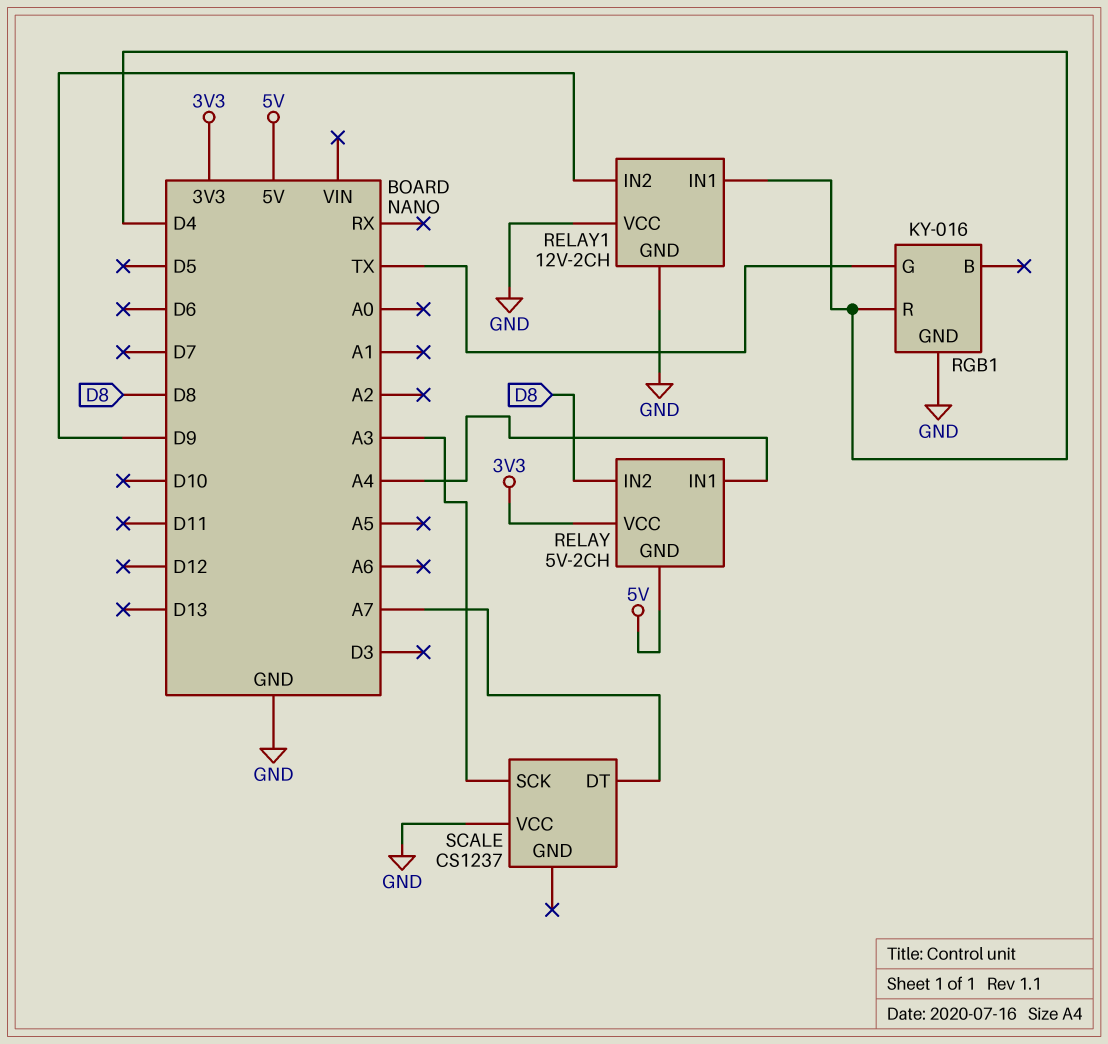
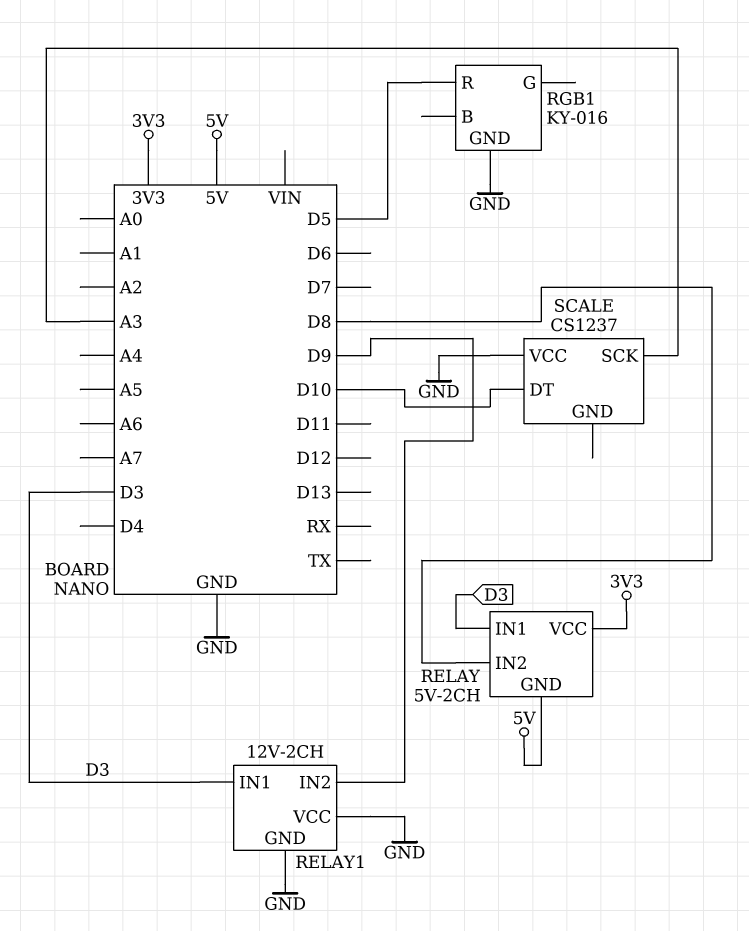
RELAY pin IN1: A4 -> D3
RELAY1 pin IN1: D4 -> D3
RGB1 pin G: TX -> none
RGB1 pin R: D4 -> D5
SCALE pin DT: A7 -> D10

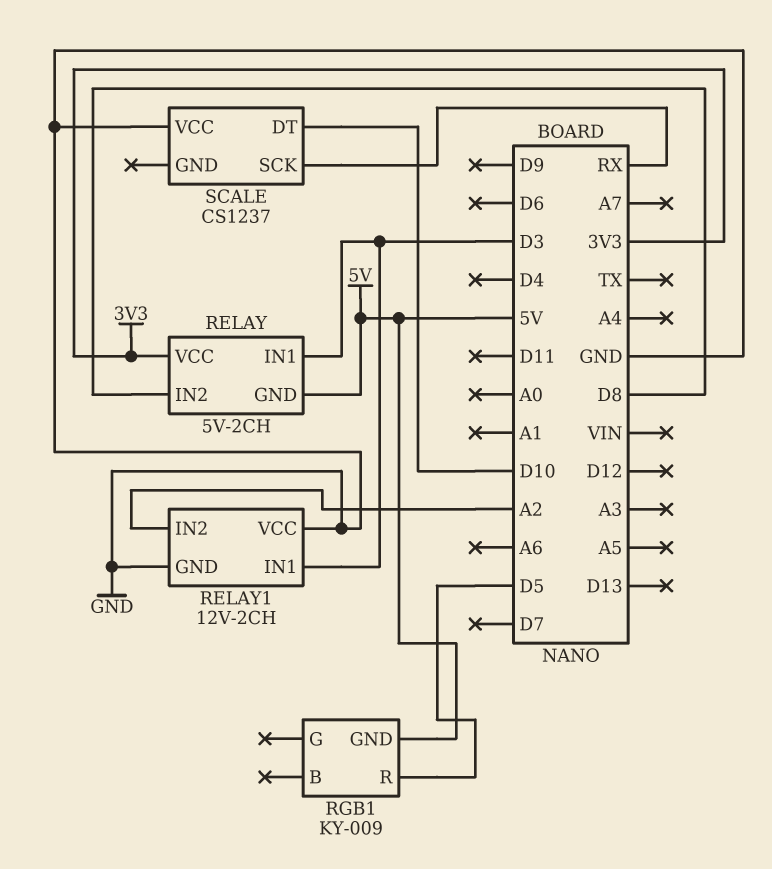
RELAY1 pin IN2: D9 -> A2
RGB1: KY-016 -> KY-009
RGB1 pin GND: GND -> 5V
SCALE pin SCK: A3 -> RX

